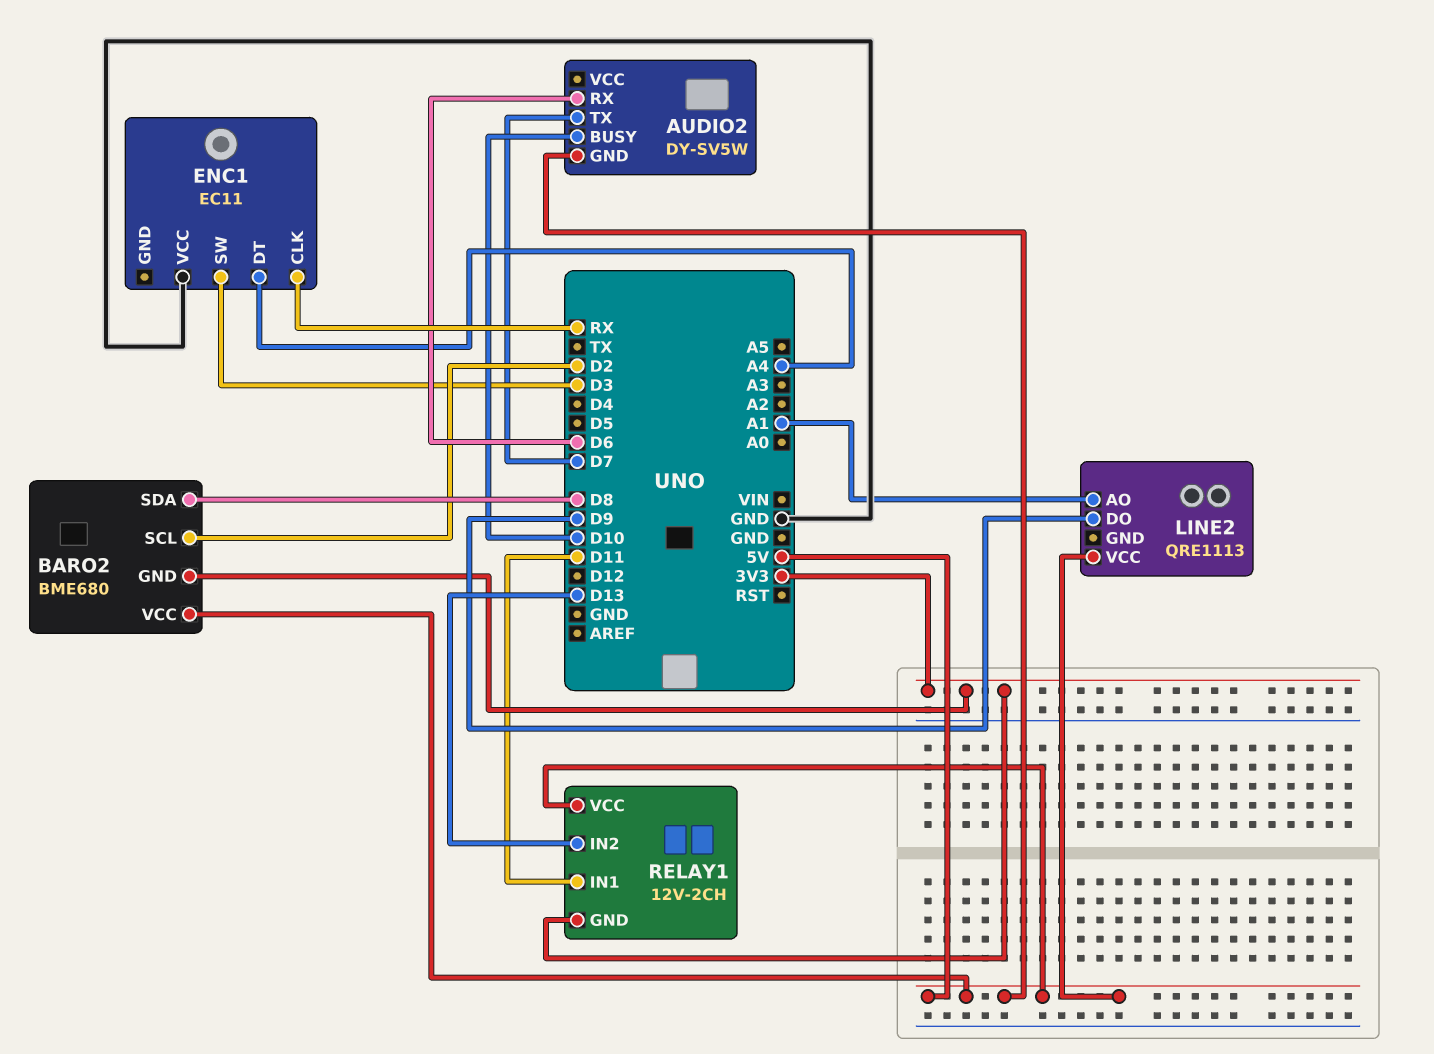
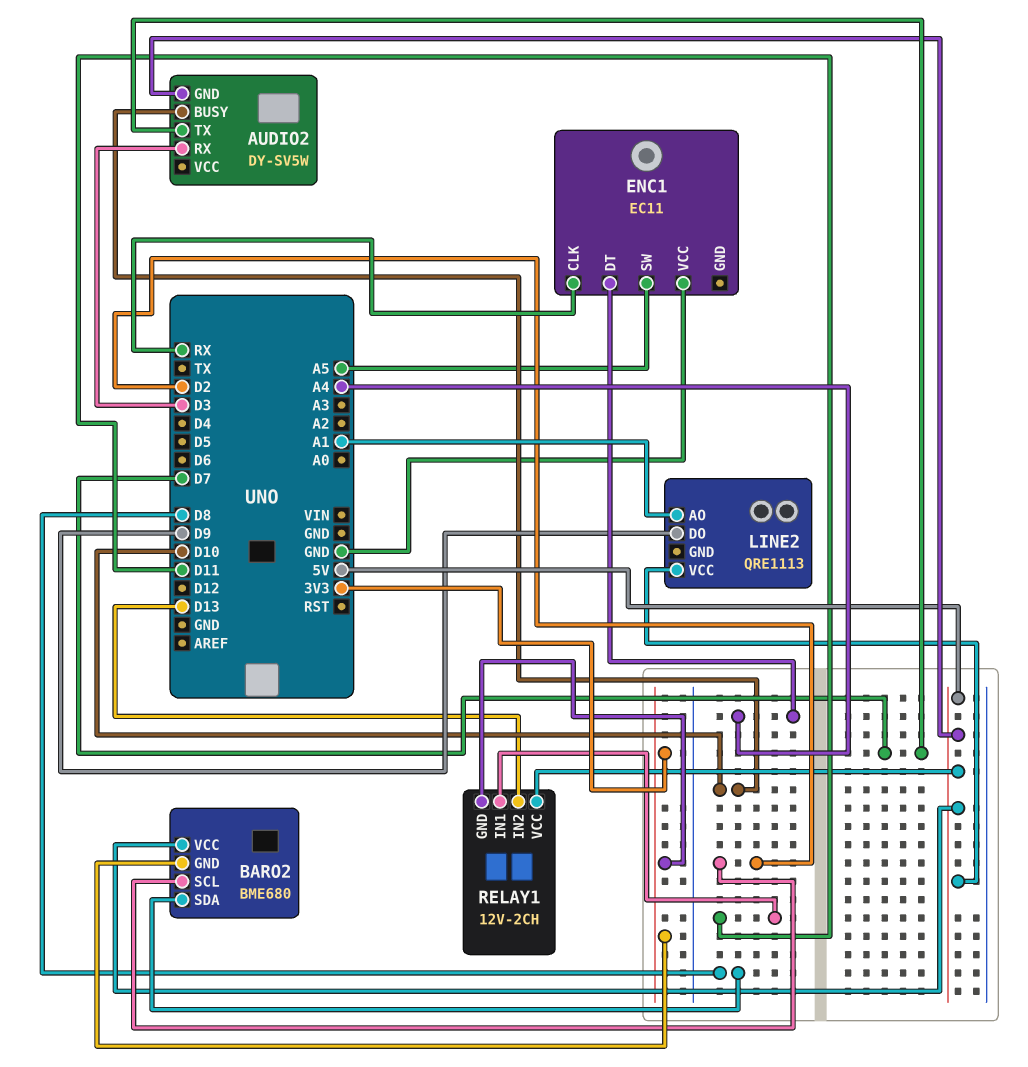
AUDIO2 pin RX: D6 -> D3
ENC1 pin SW: D3 -> A5

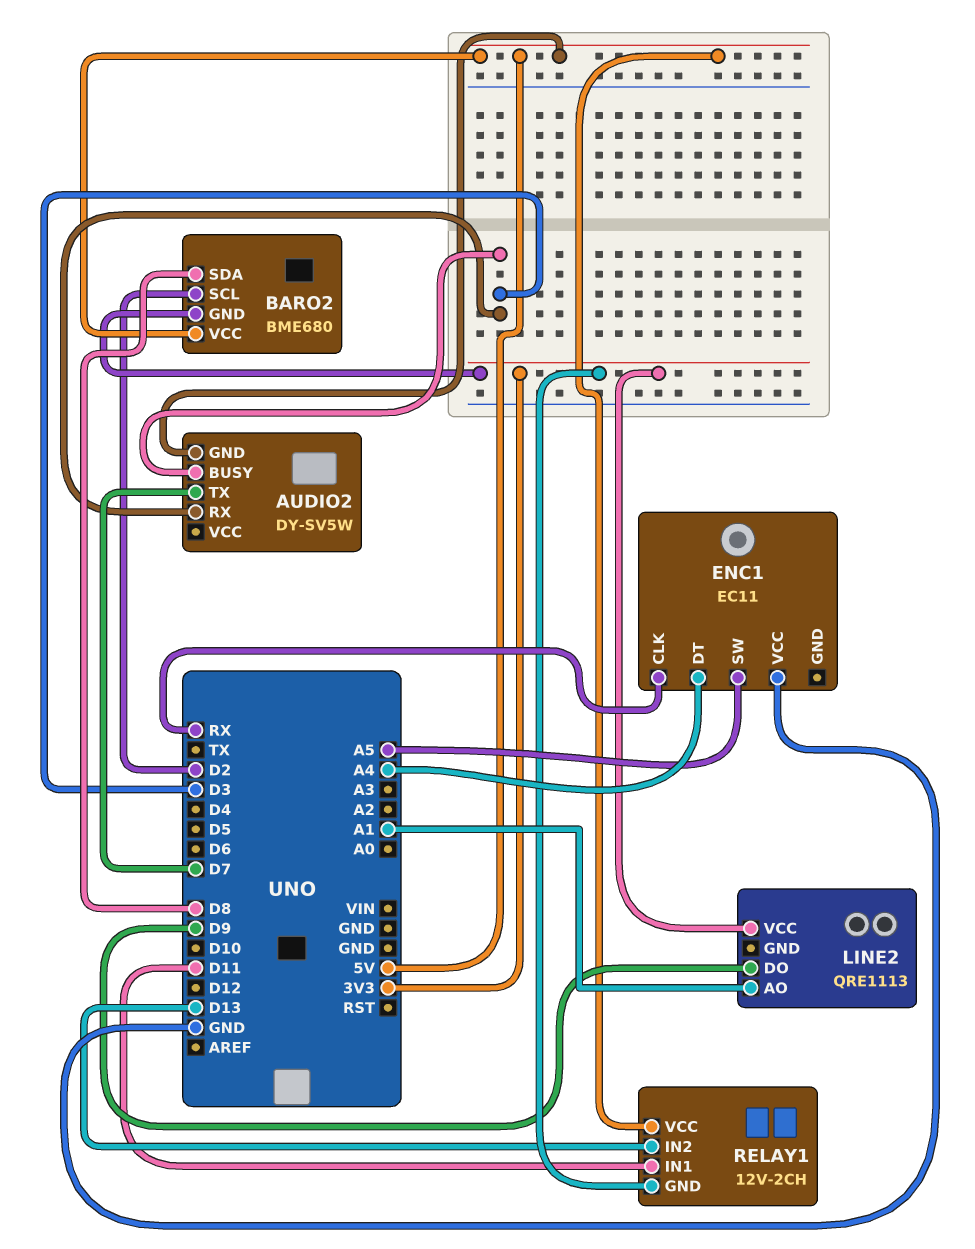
AUDIO2 pin BUSY: D10 -> D3
LINE2 pin VCC: 5V -> 3V3

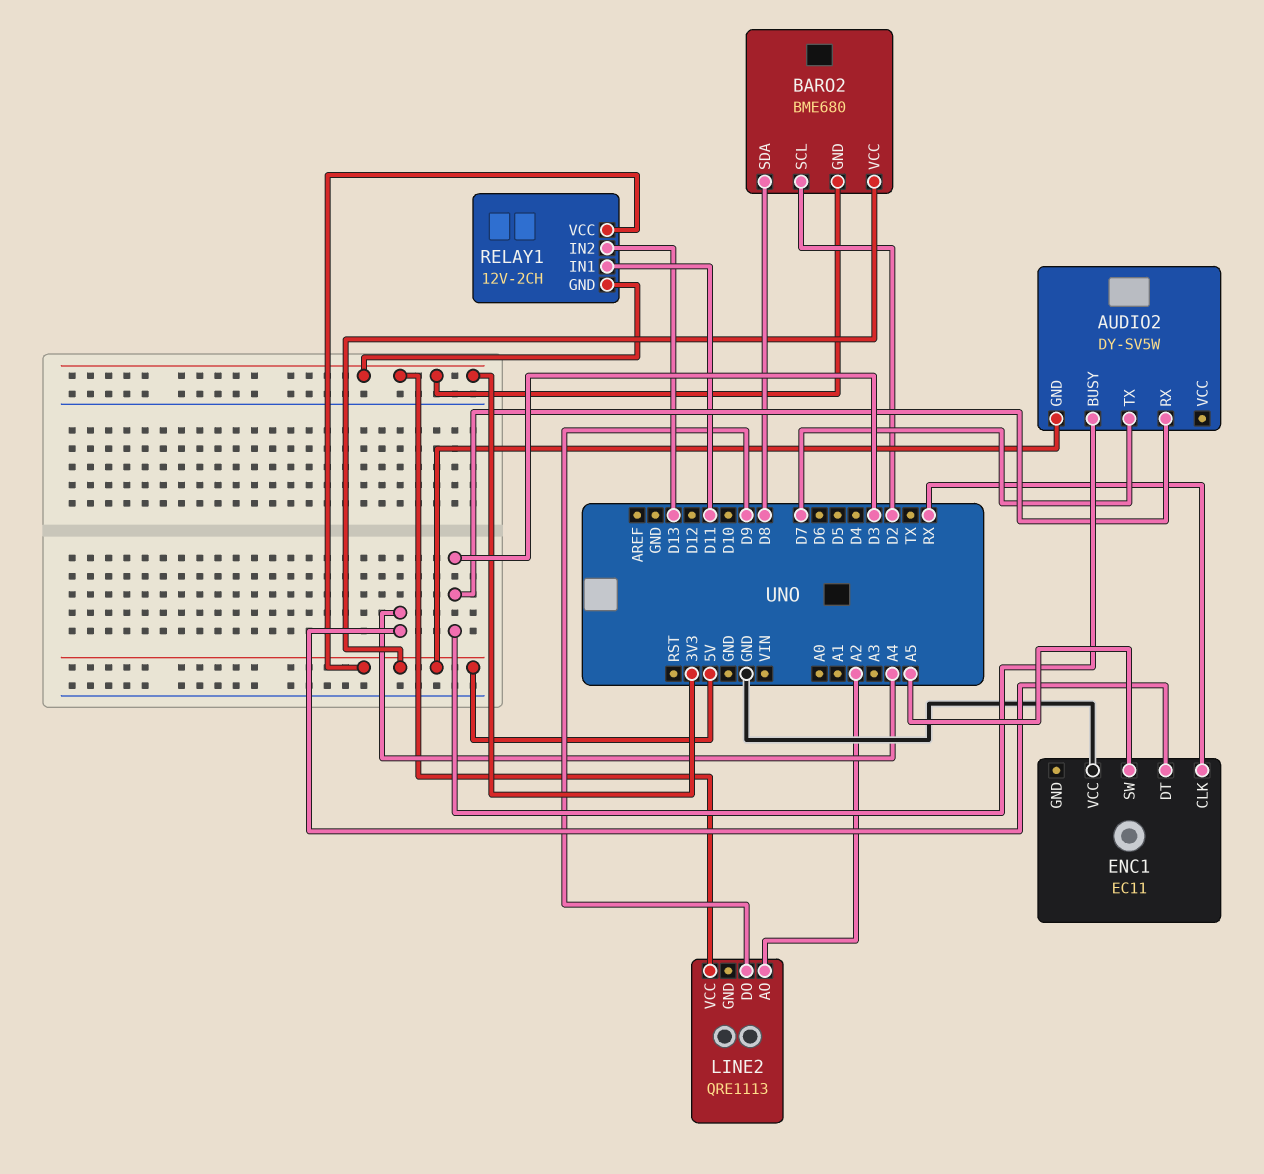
LINE2 pin AO: A1 -> A2

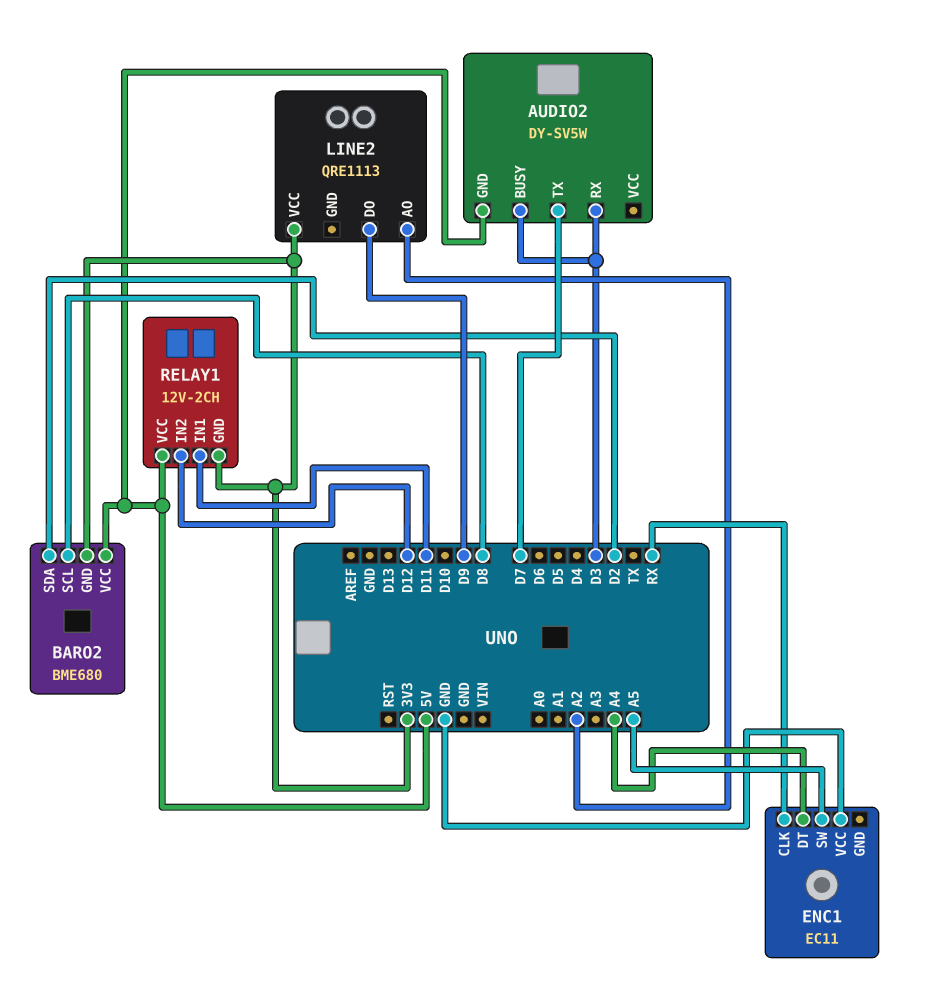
BARO2 pin SCL: D2 -> D8
BARO2 pin SDA: D8 -> D2
RELAY1 pin IN2: D13 -> D12

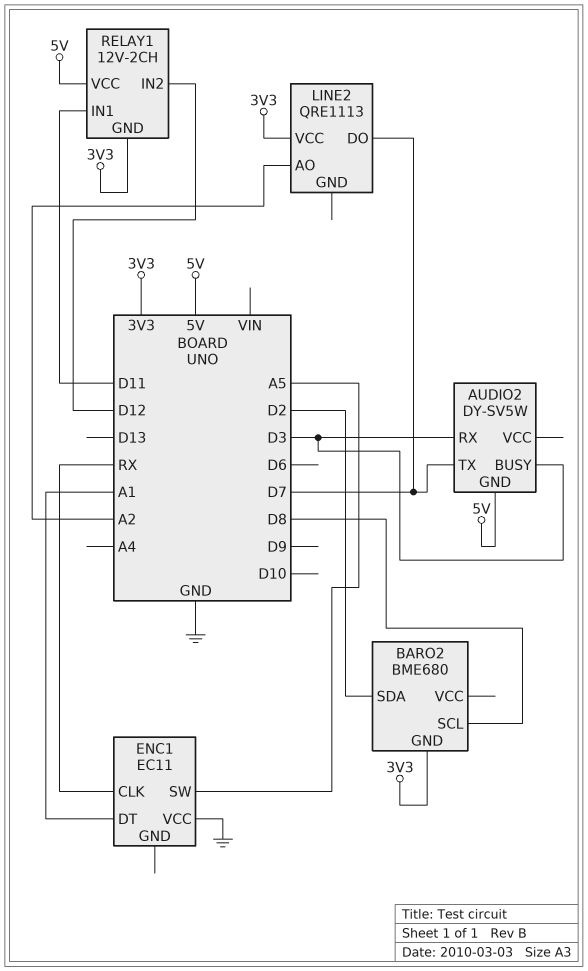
BARO2 pin VCC: 5V -> none
ENC1 pin DT: A4 -> A1
LINE2 pin DO: D9 -> D7

